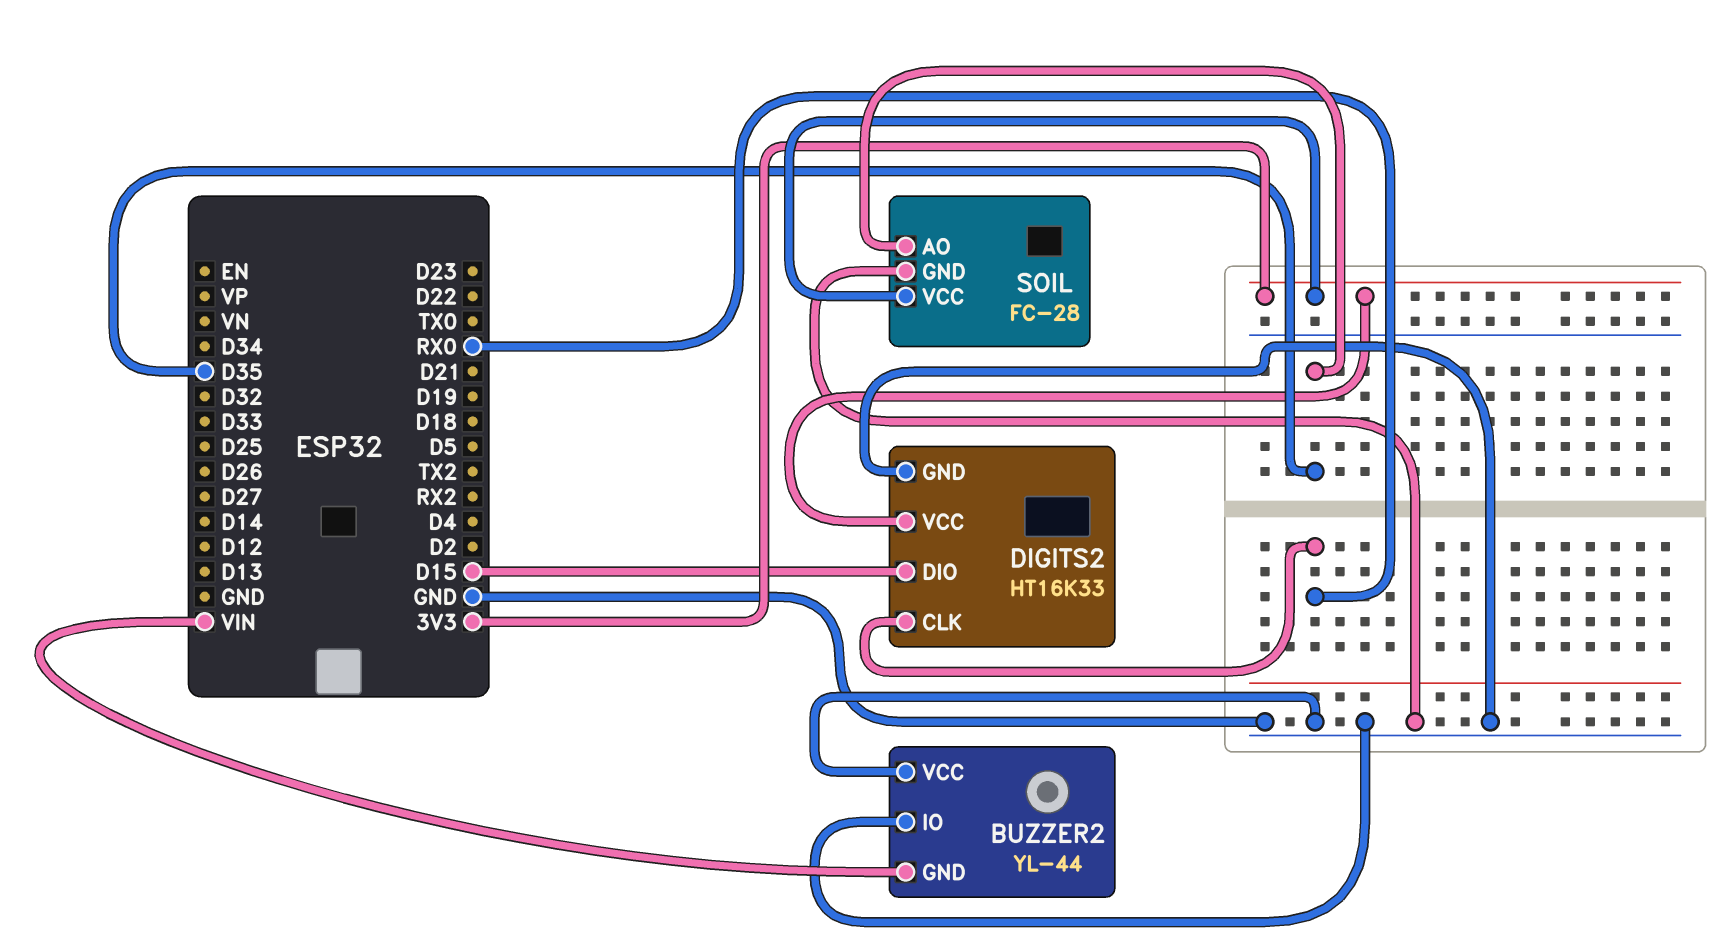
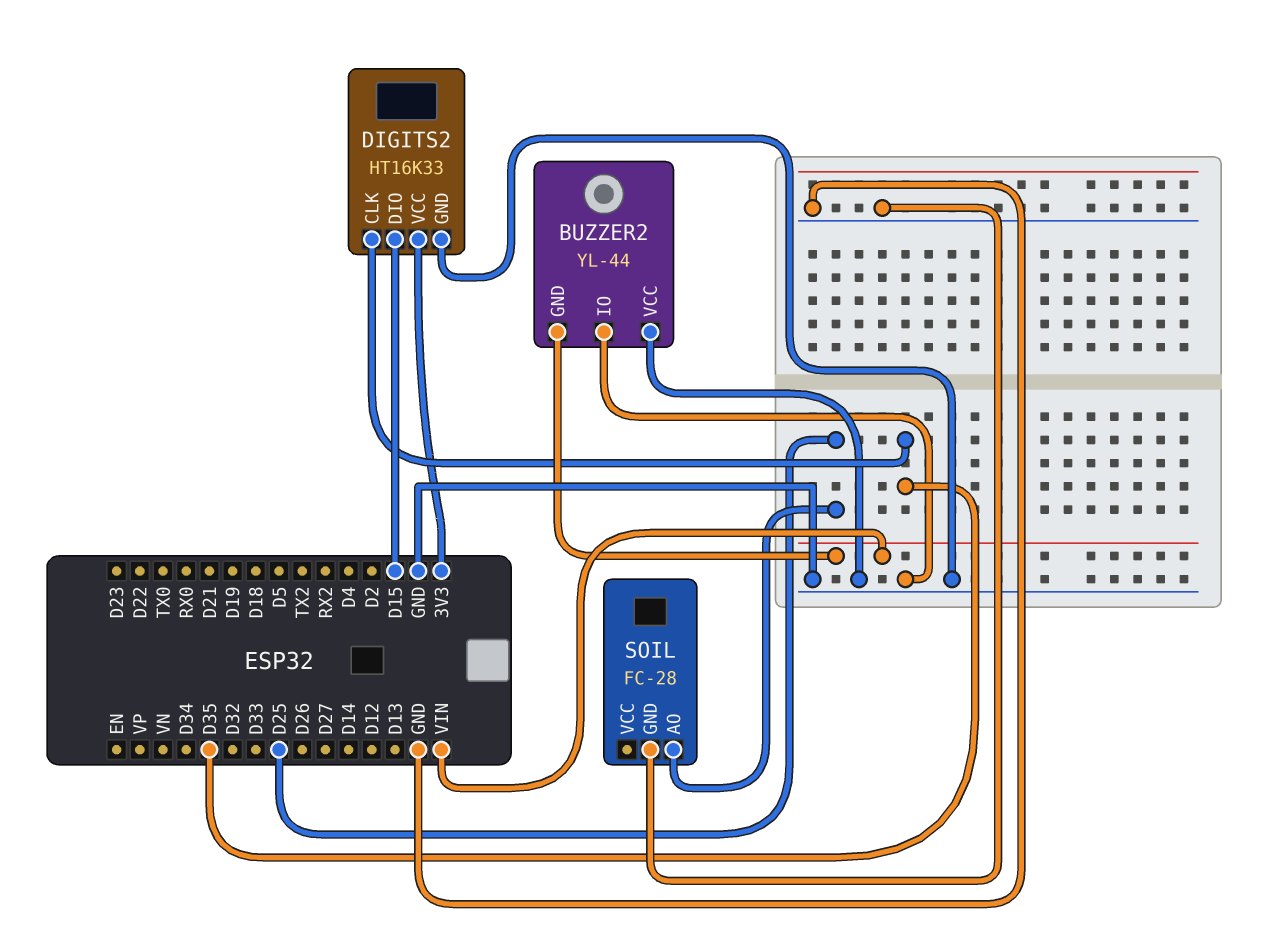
DIGITS2 pin CLK: RX0 -> D35
SOIL pin AO: D35 -> D25
SOIL pin VCC: 3V3 -> none

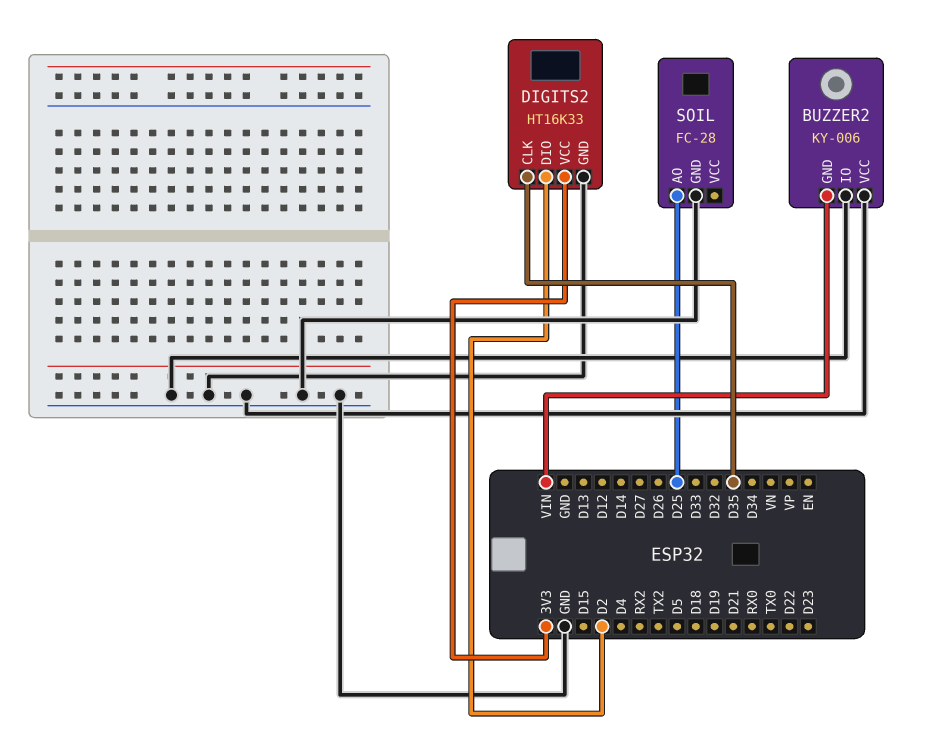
BUZZER2: YL-44 -> KY-006
DIGITS2 pin DIO: D15 -> D2

